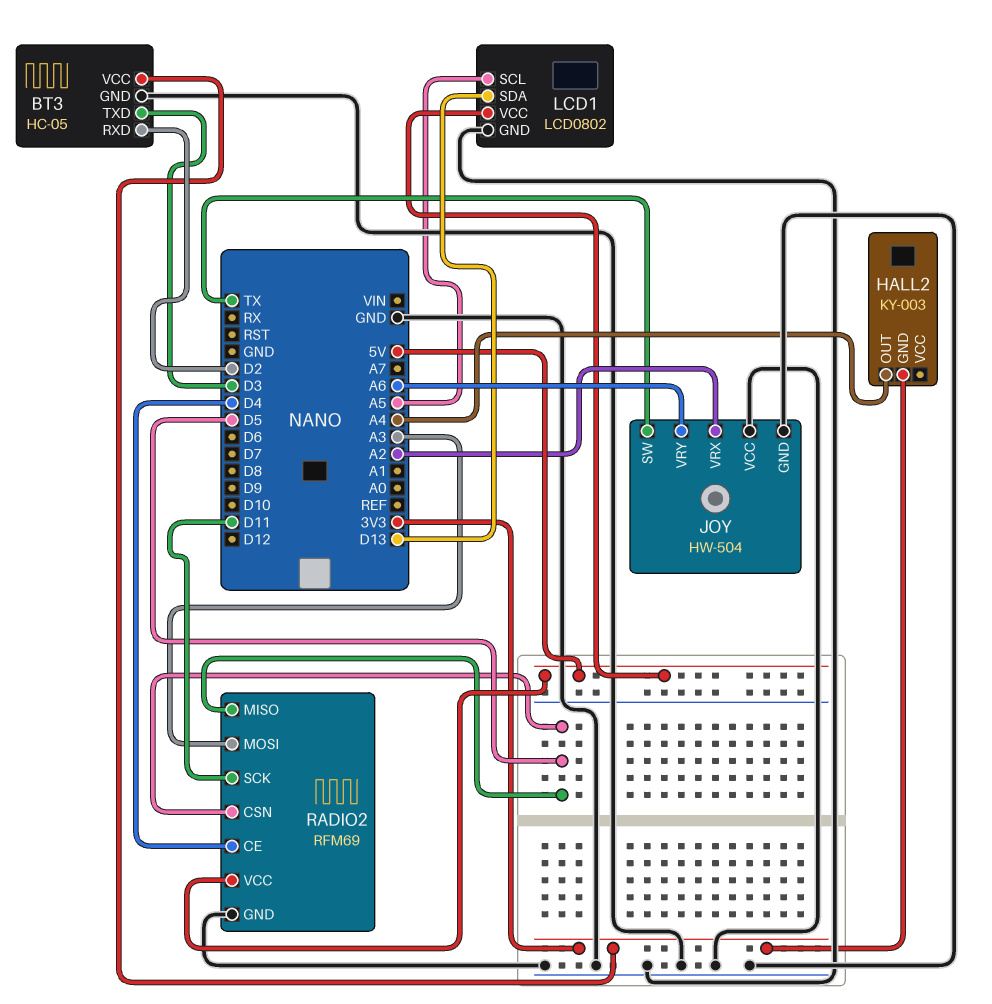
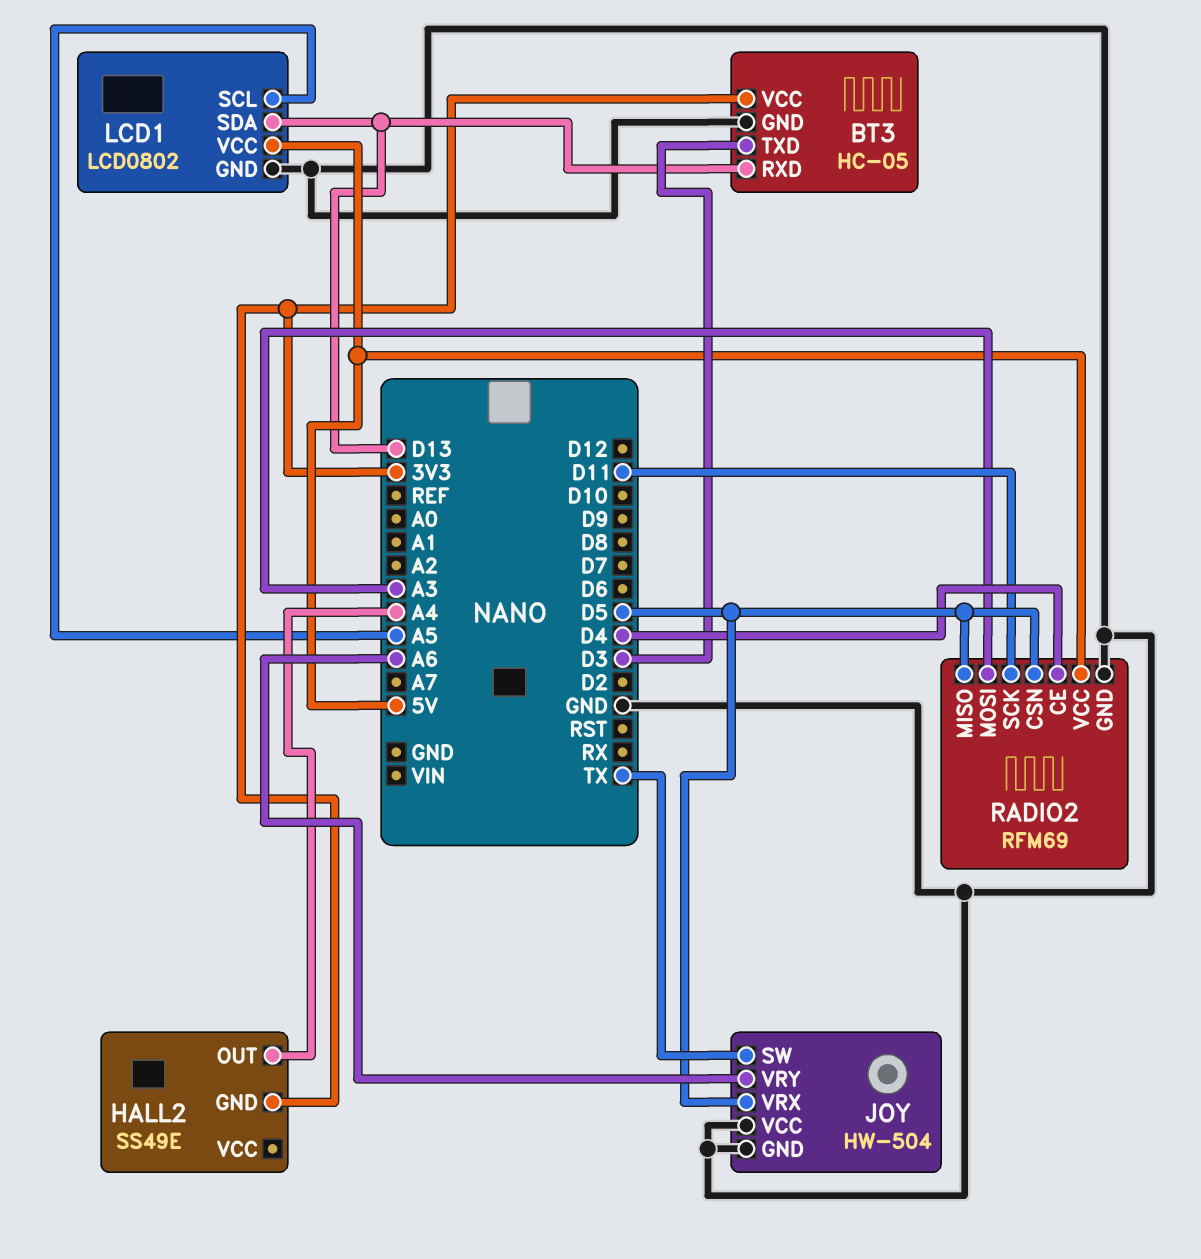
BT3 pin RXD: D2 -> D13
HALL2: KY-003 -> SS49E
JOY pin VRX: A2 -> D5

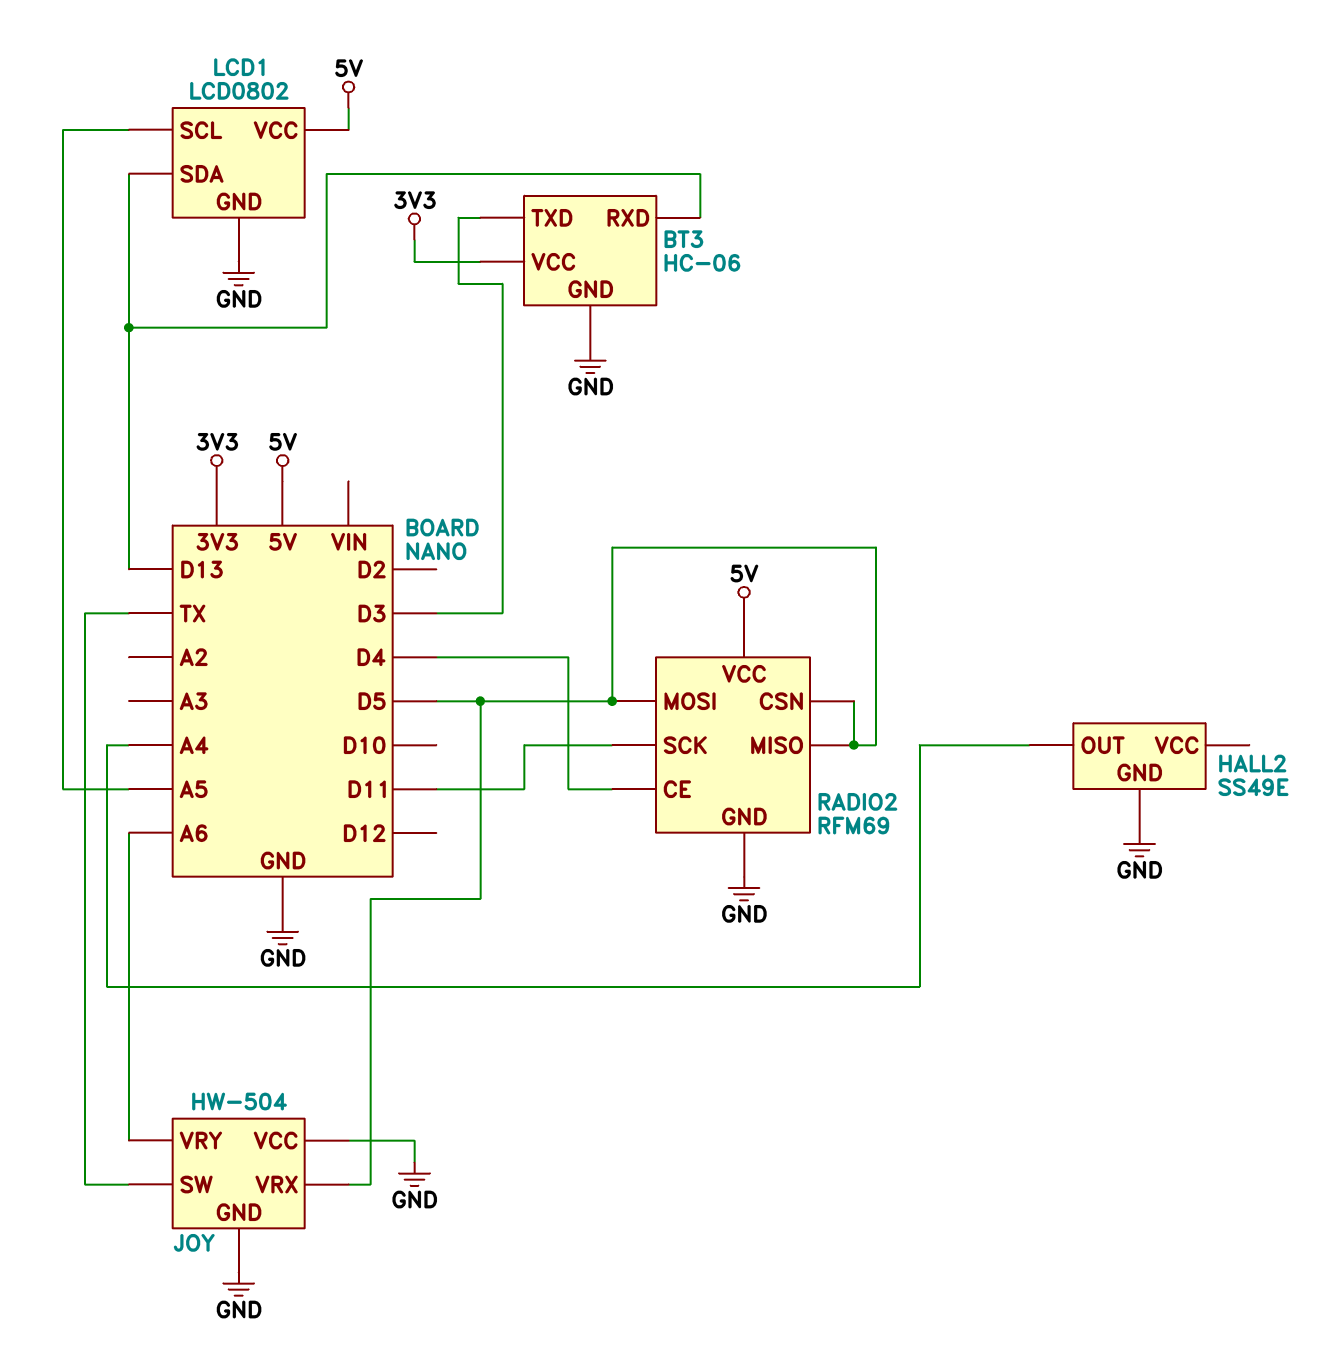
BT3: HC-05 -> HC-06
HALL2 pin GND: 3V3 -> GND
RADIO2 pin MOSI: A3 -> D5

